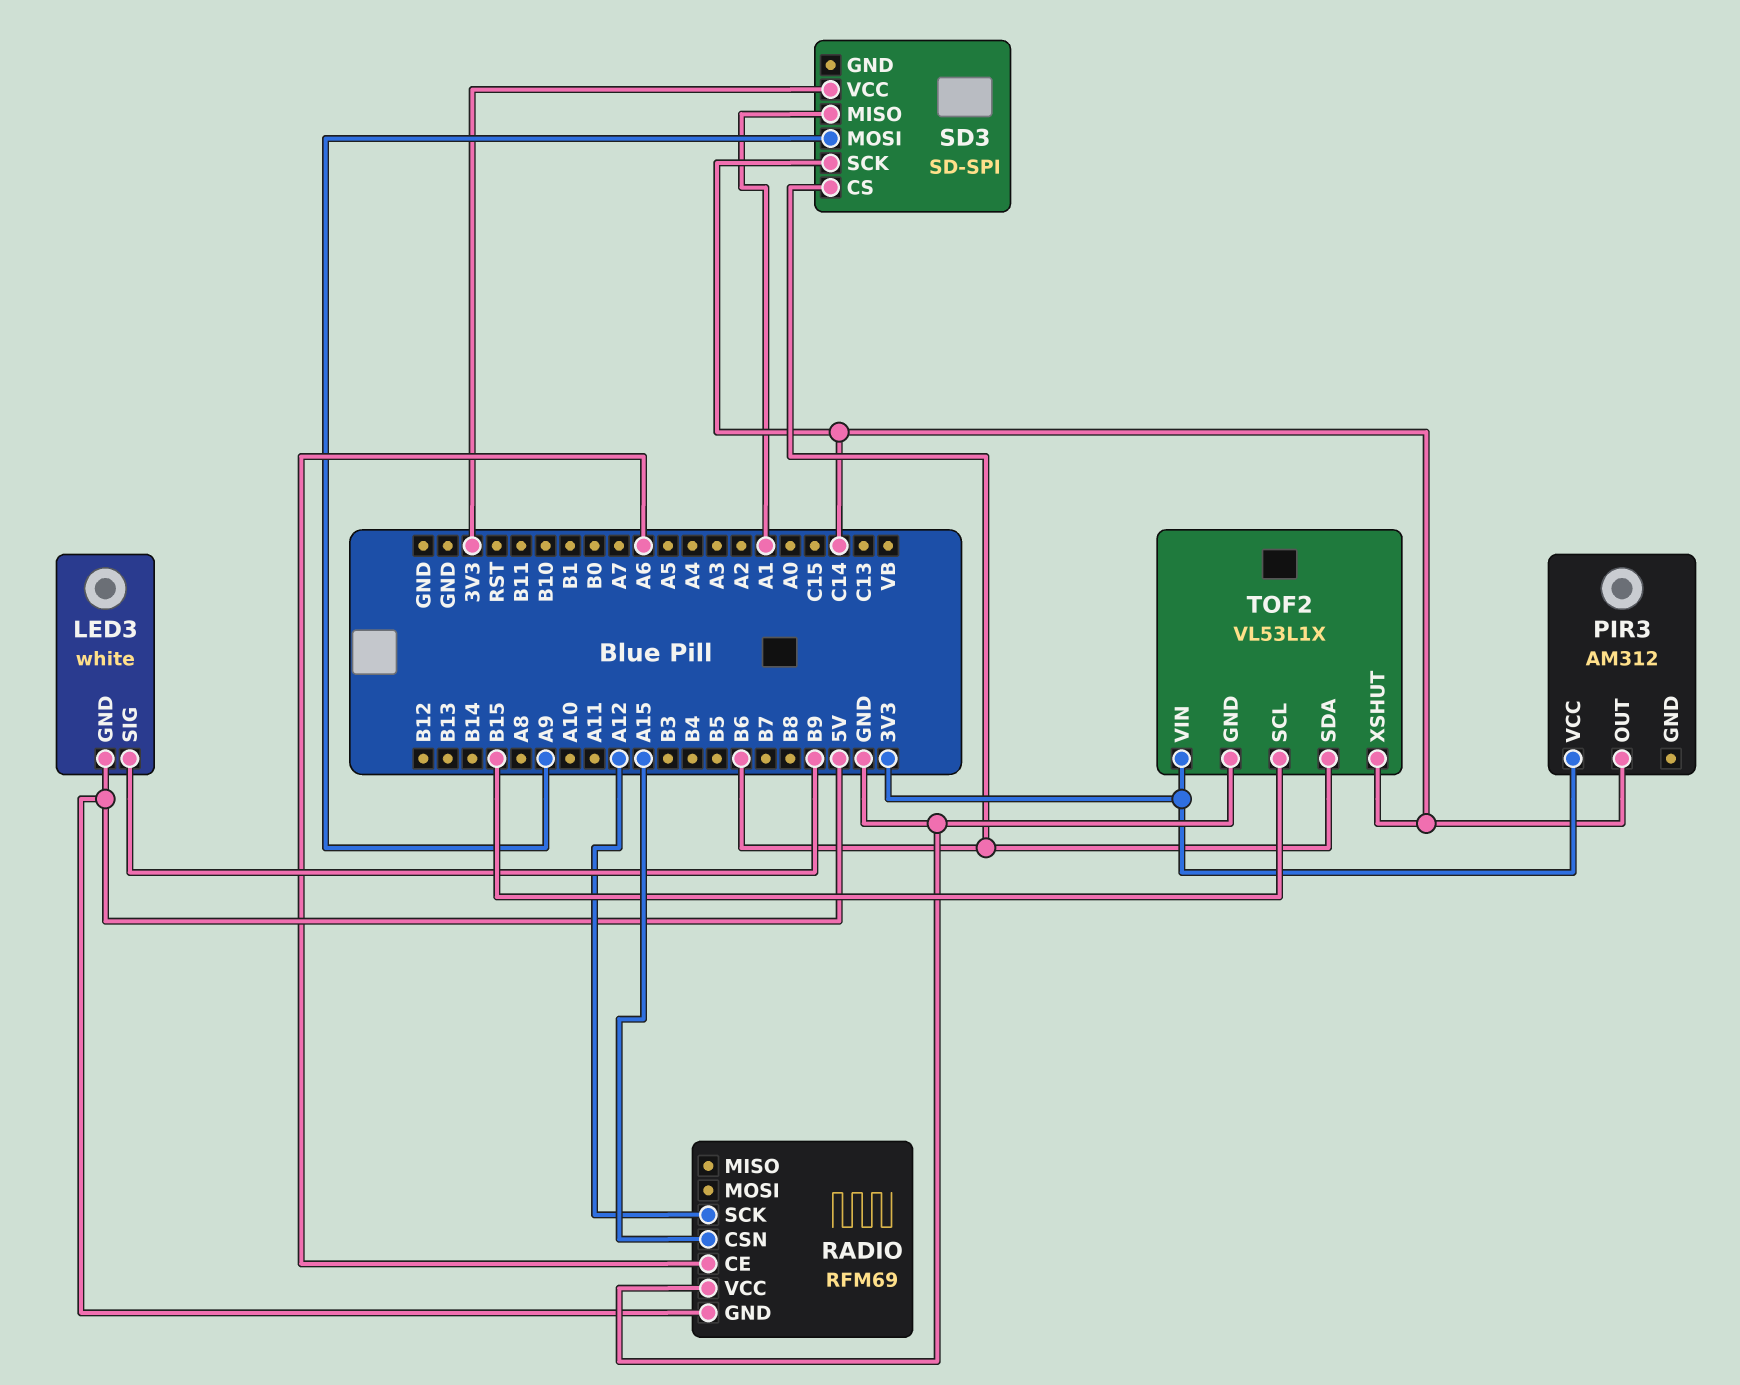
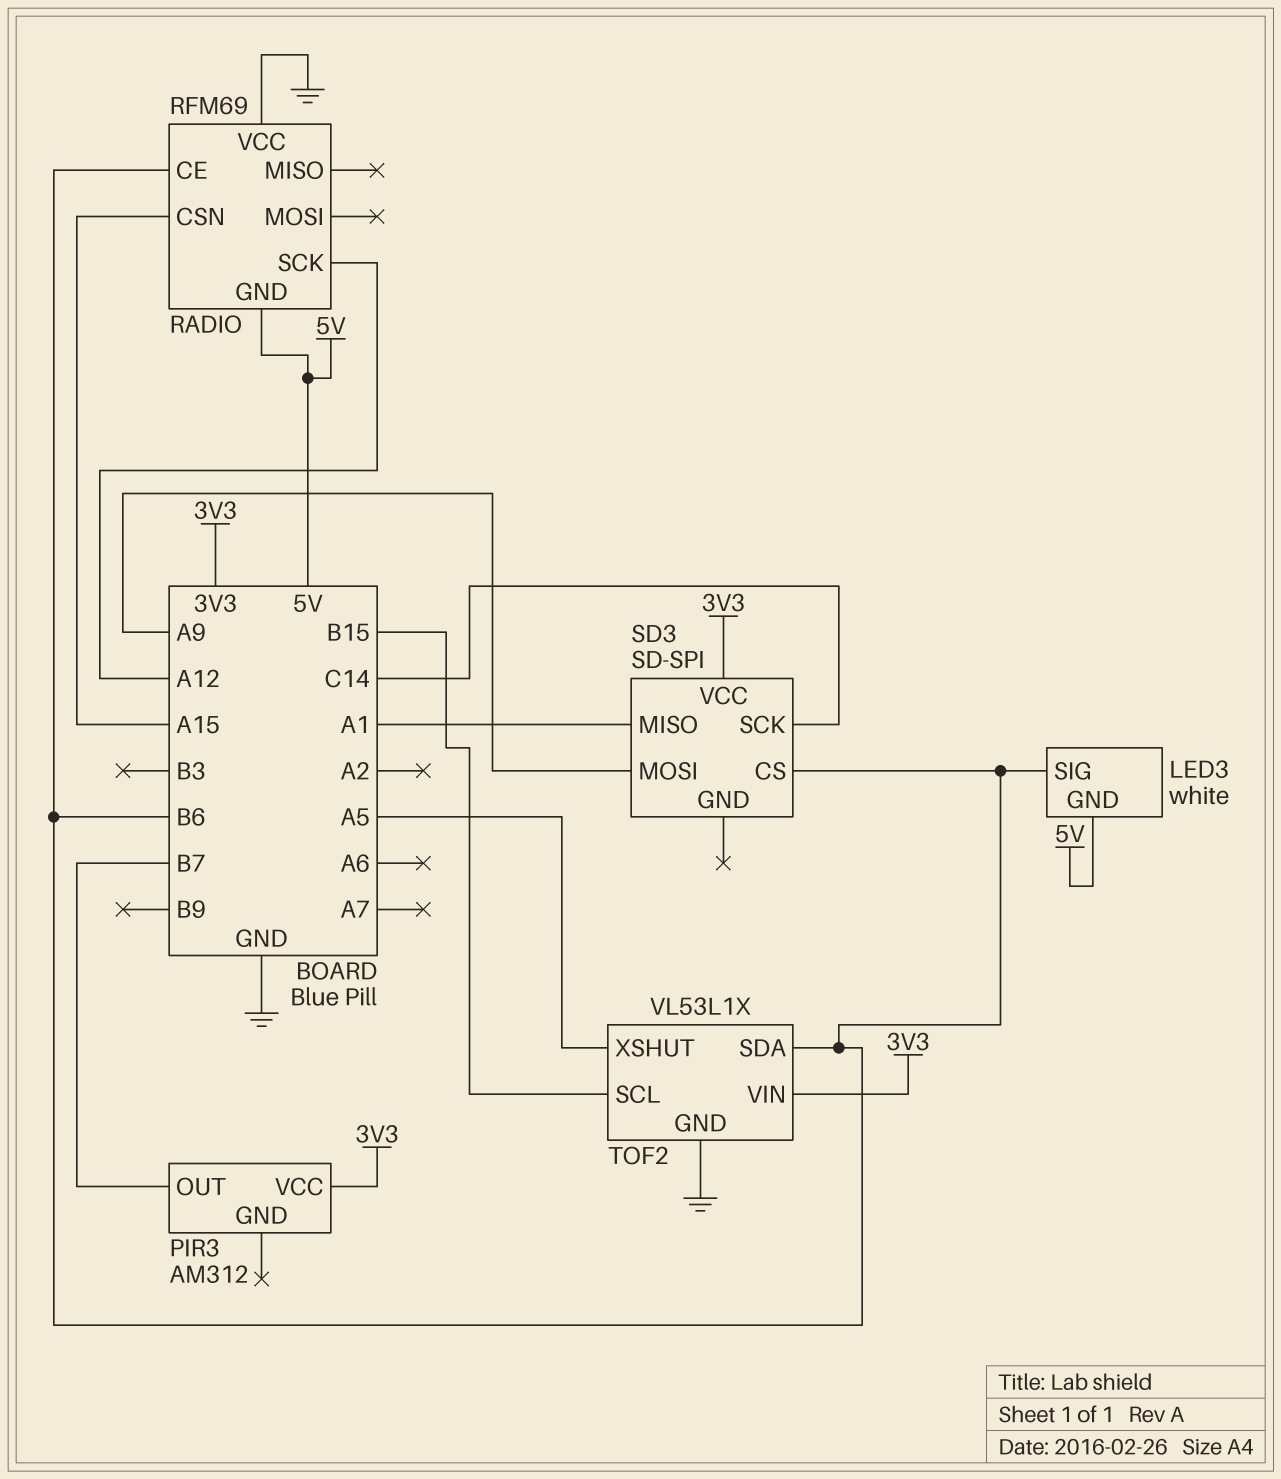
LED3 pin SIG: B9 -> B6
PIR3 pin OUT: C14 -> B7
RADIO pin CE: A6 -> B6
TOF2 pin XSHUT: C14 -> A5

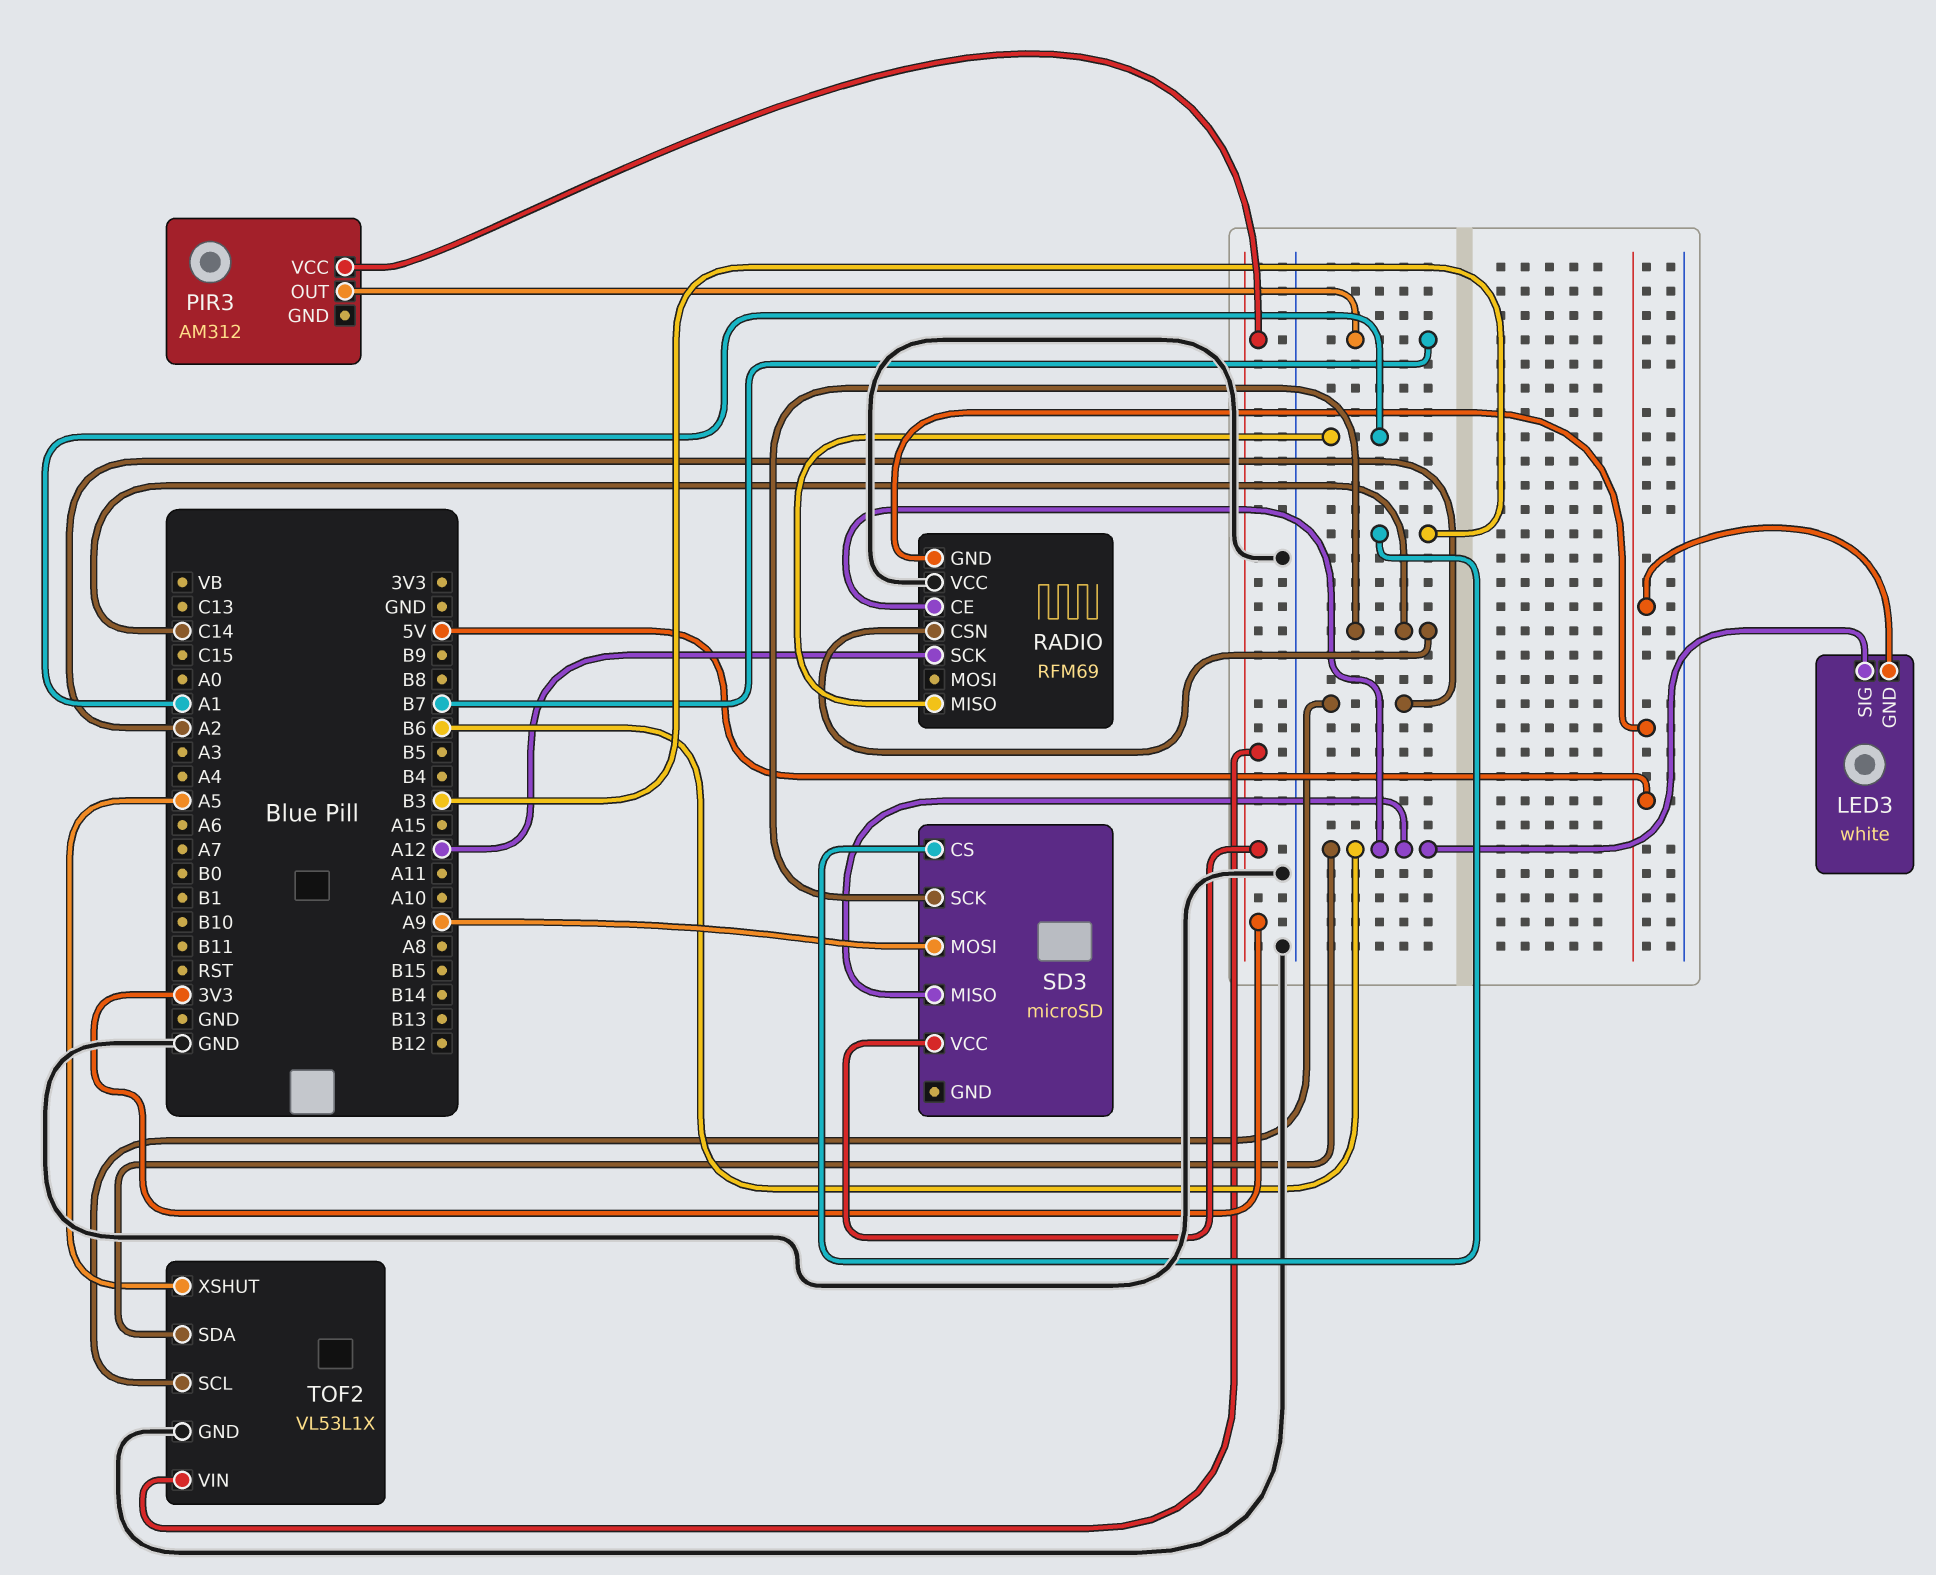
RADIO pin CSN: A15 -> C14
RADIO pin MISO: none -> A1
SD3: SD-SPI -> microSD
SD3 pin CS: B6 -> B3
SD3 pin MISO: A1 -> B6
TOF2 pin SCL: B15 -> A2

